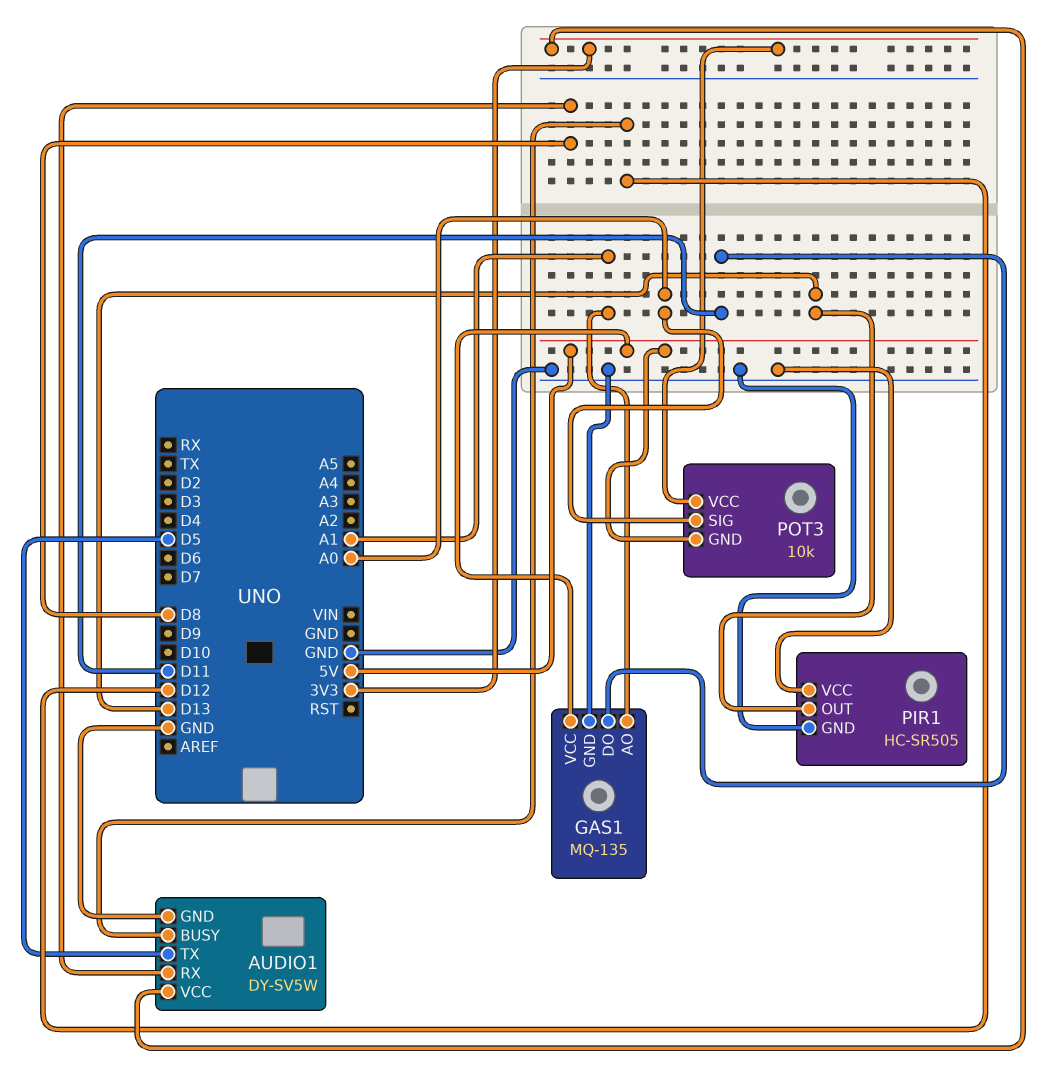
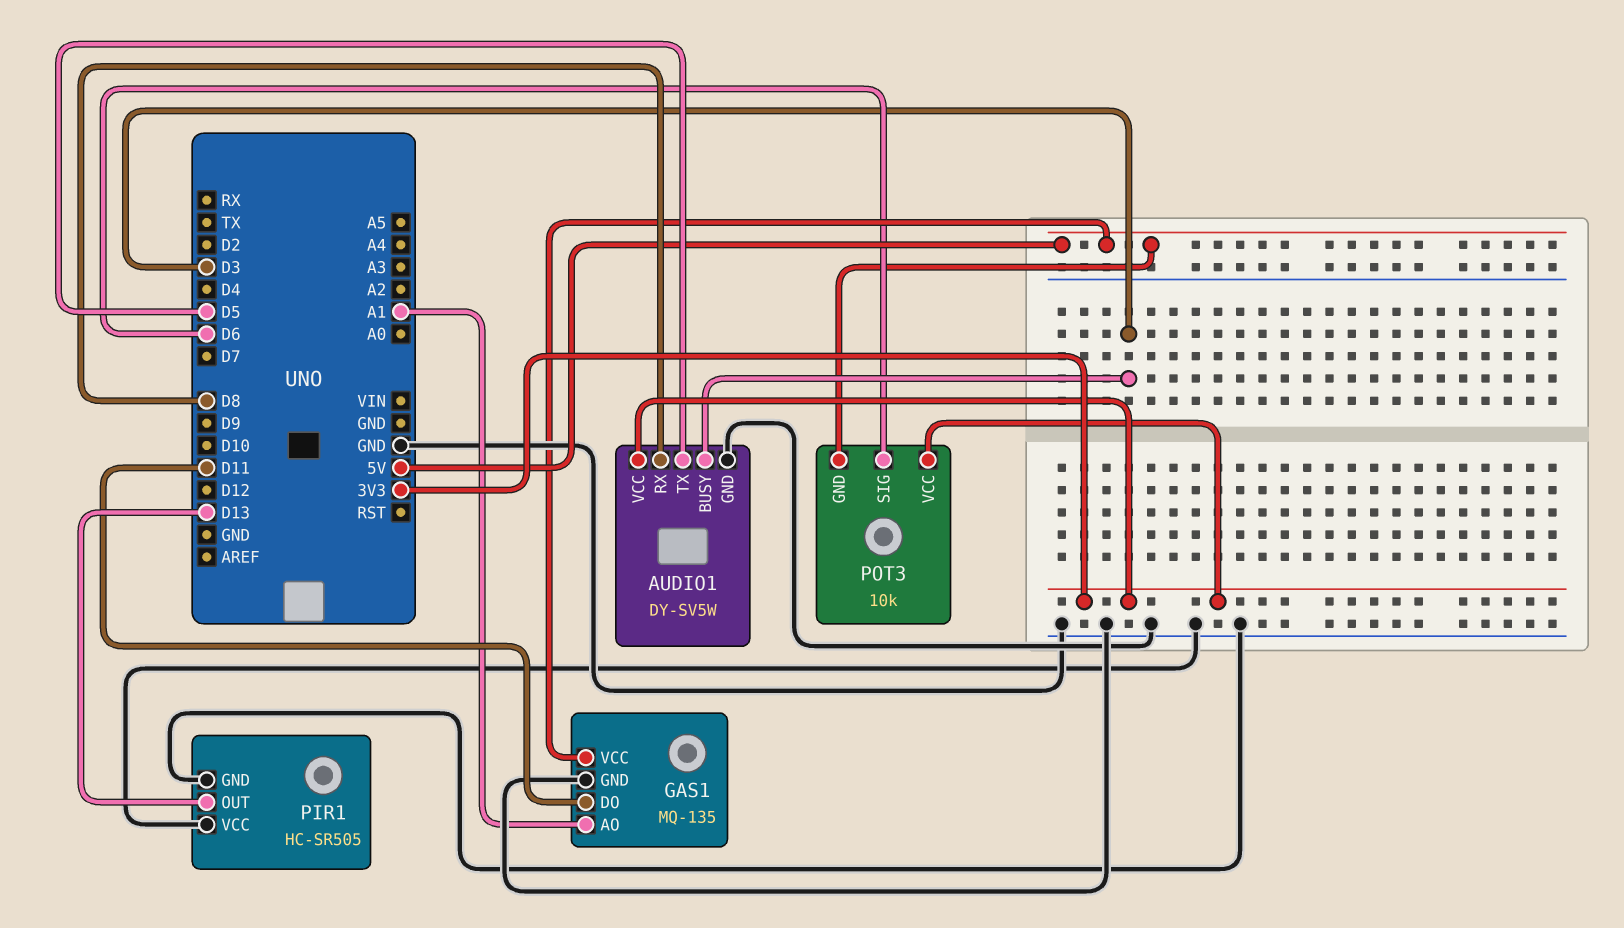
AUDIO1 pin BUSY: D12 -> D3
POT3 pin SIG: A0 -> D6

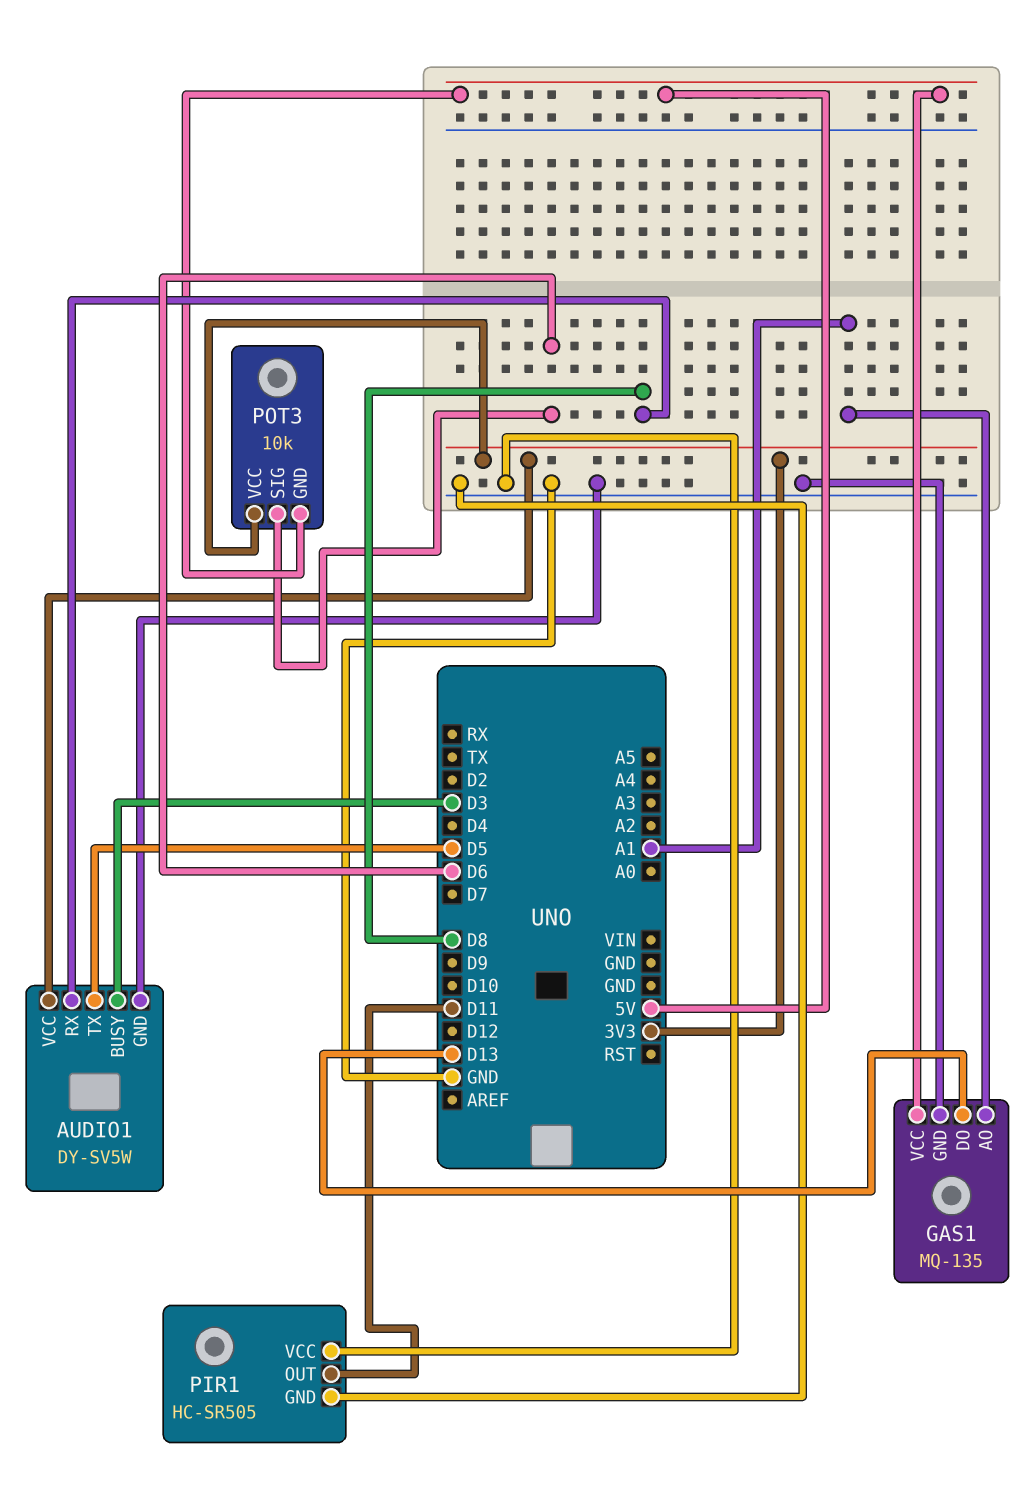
GAS1 pin DO: D11 -> D13
PIR1 pin OUT: D13 -> D11

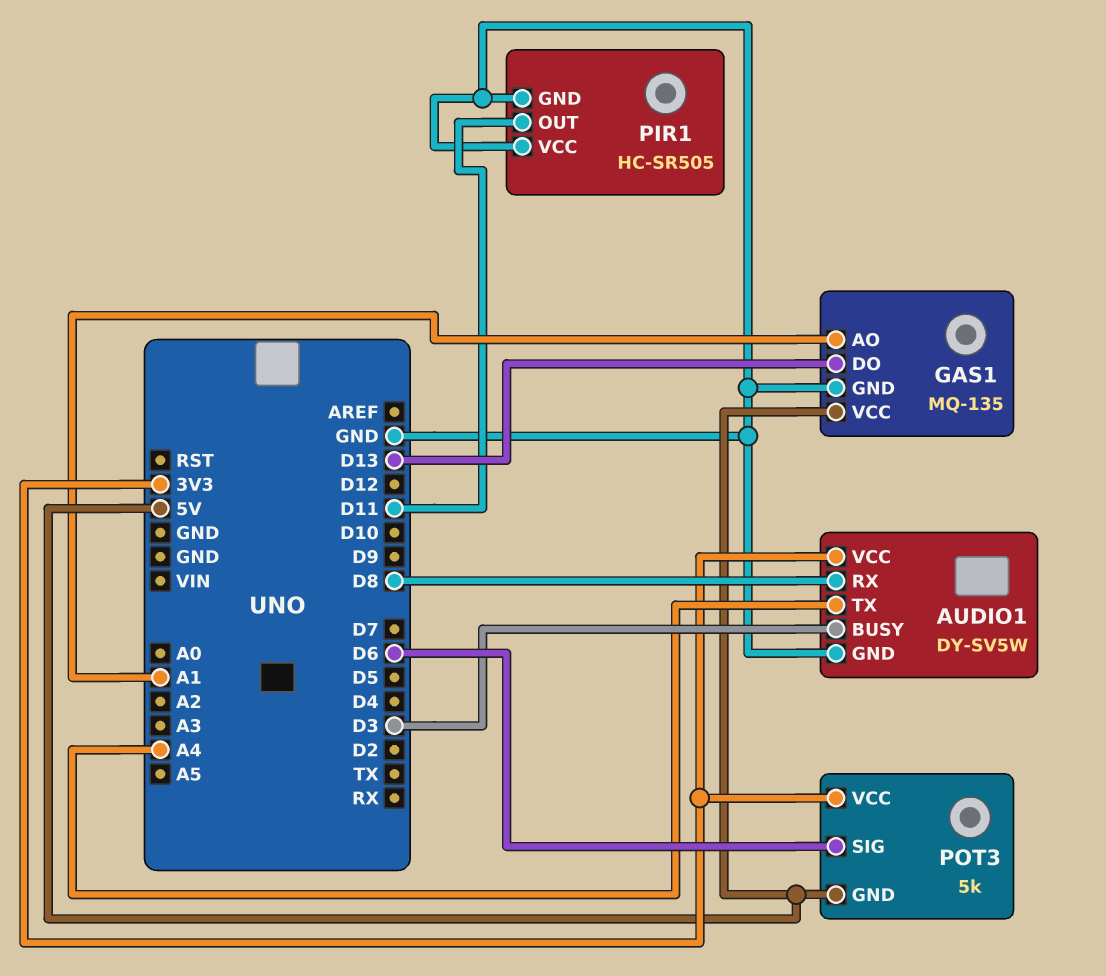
AUDIO1 pin TX: D5 -> A4
POT3: 10k -> 5k

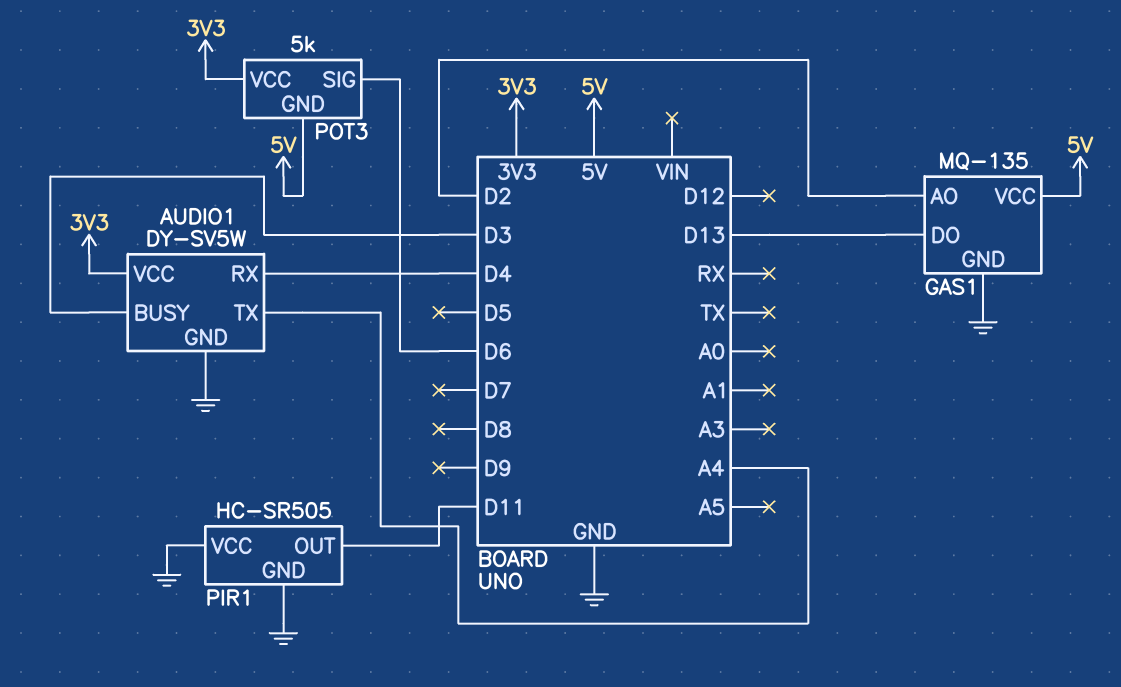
AUDIO1 pin RX: D8 -> D4
GAS1 pin AO: A1 -> D2

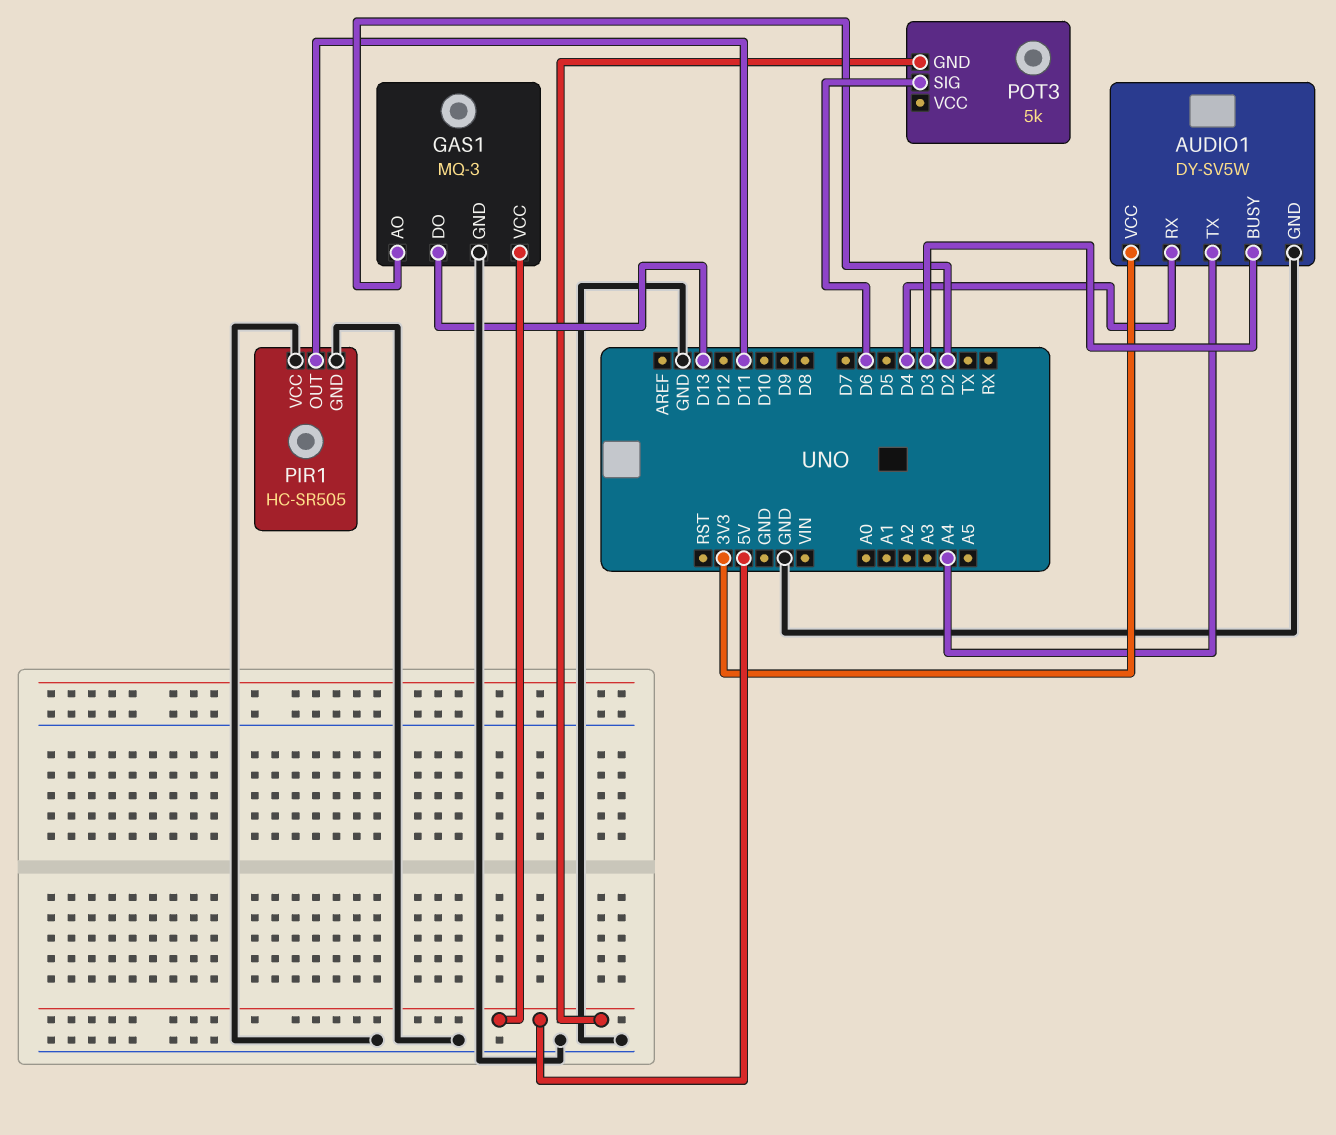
GAS1: MQ-135 -> MQ-3
POT3 pin VCC: 3V3 -> none

